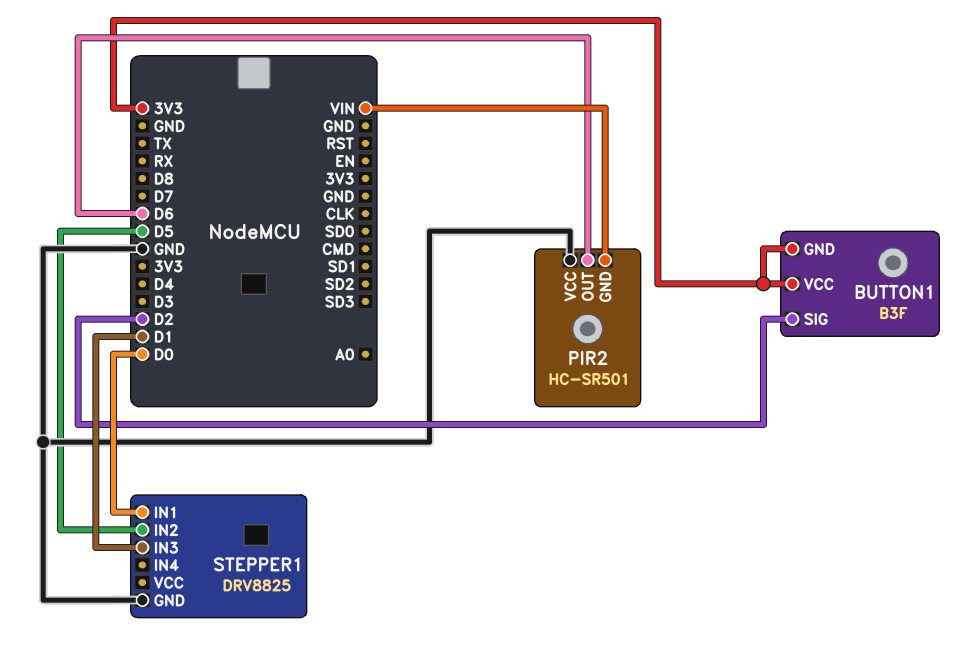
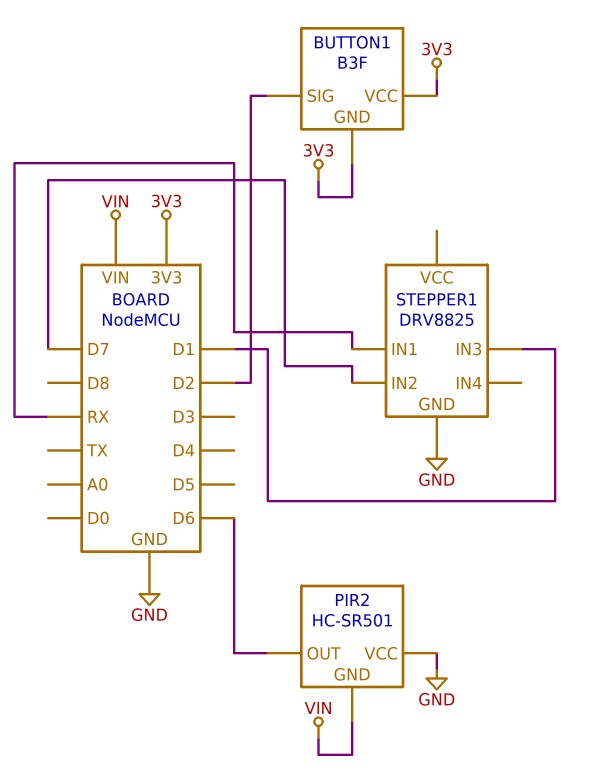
STEPPER1 pin IN1: D0 -> RX
STEPPER1 pin IN2: D5 -> D7

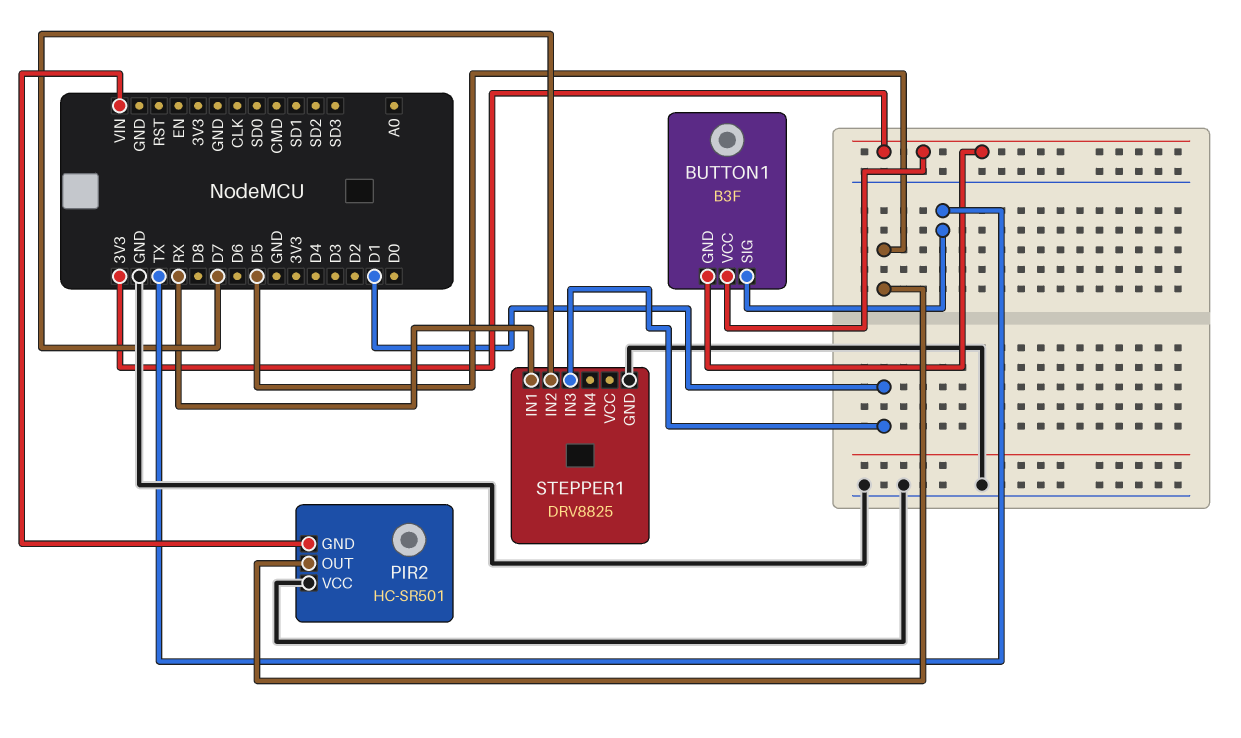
BUTTON1 pin SIG: D2 -> TX
PIR2 pin OUT: D6 -> D5

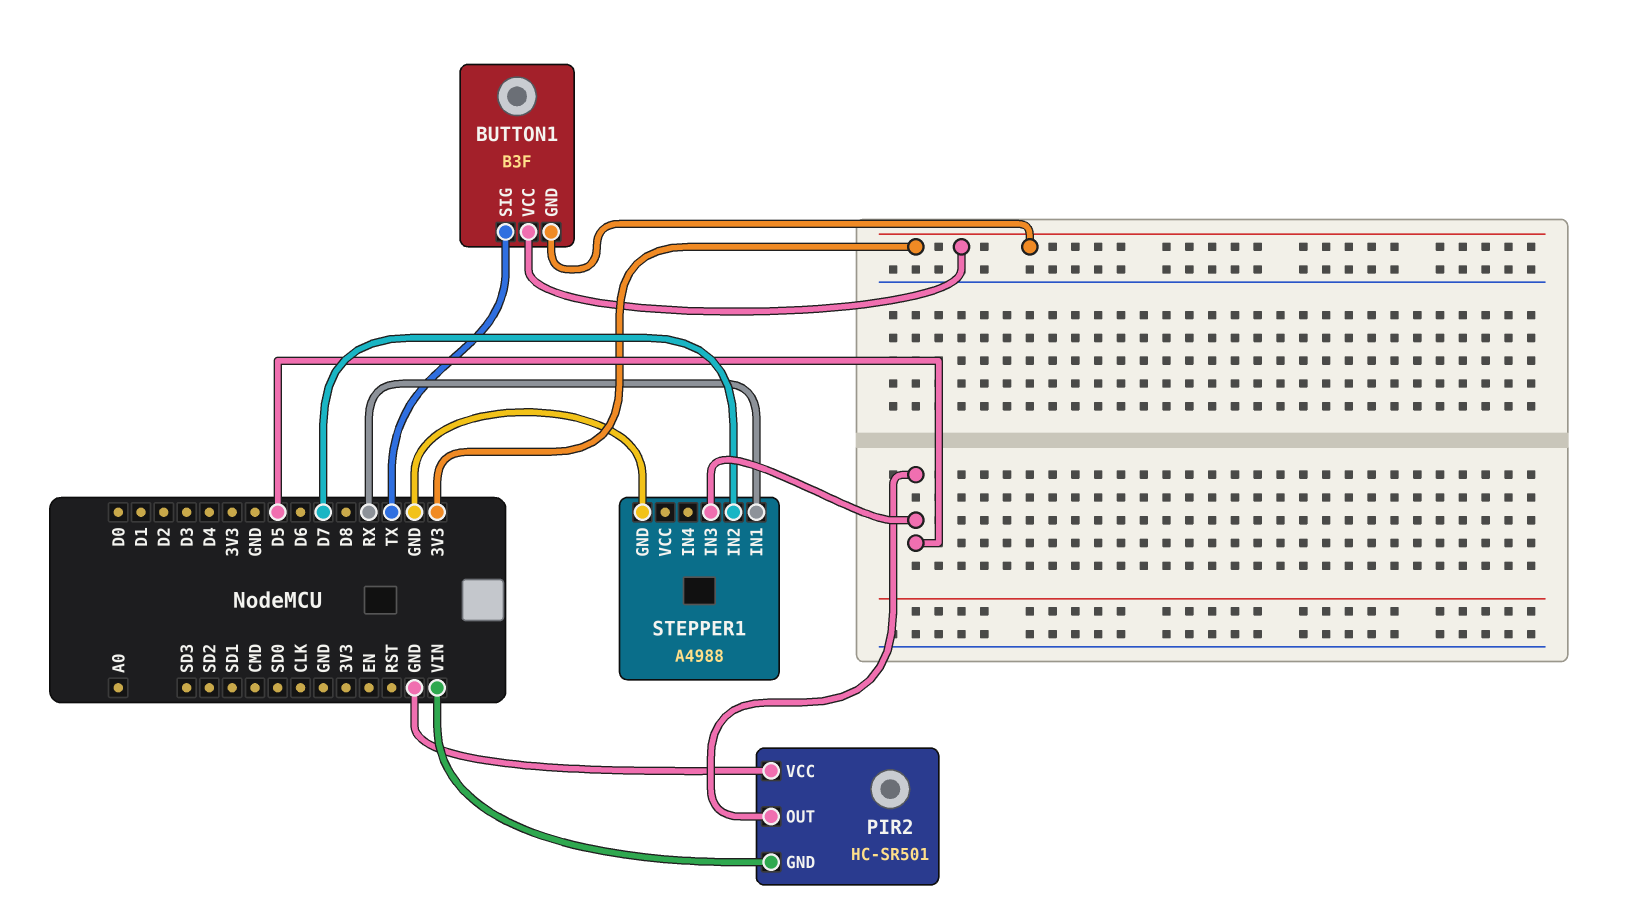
STEPPER1: DRV8825 -> A4988
STEPPER1 pin IN3: D1 -> D5

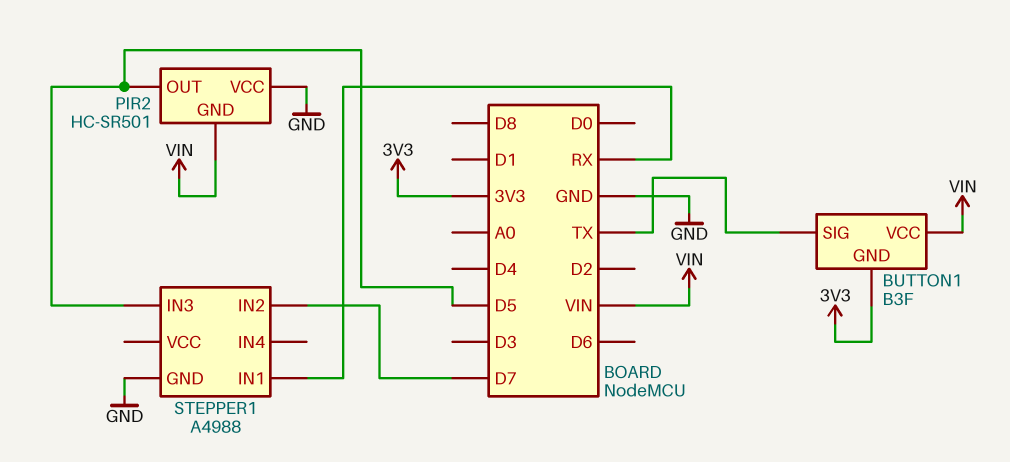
BUTTON1 pin VCC: 3V3 -> VIN

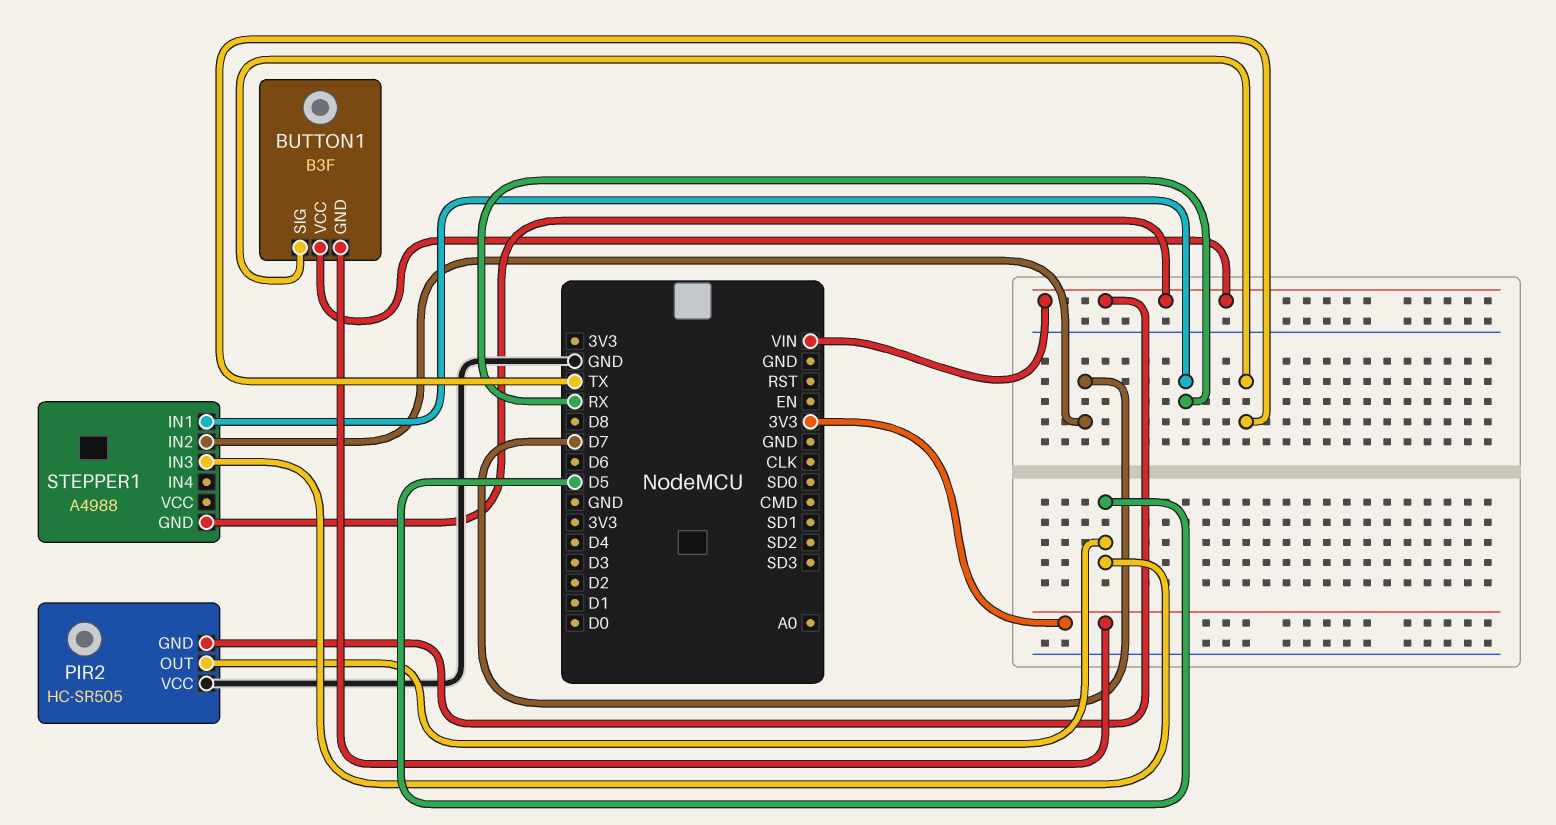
PIR2: HC-SR501 -> HC-SR505
STEPPER1 pin GND: GND -> VIN

